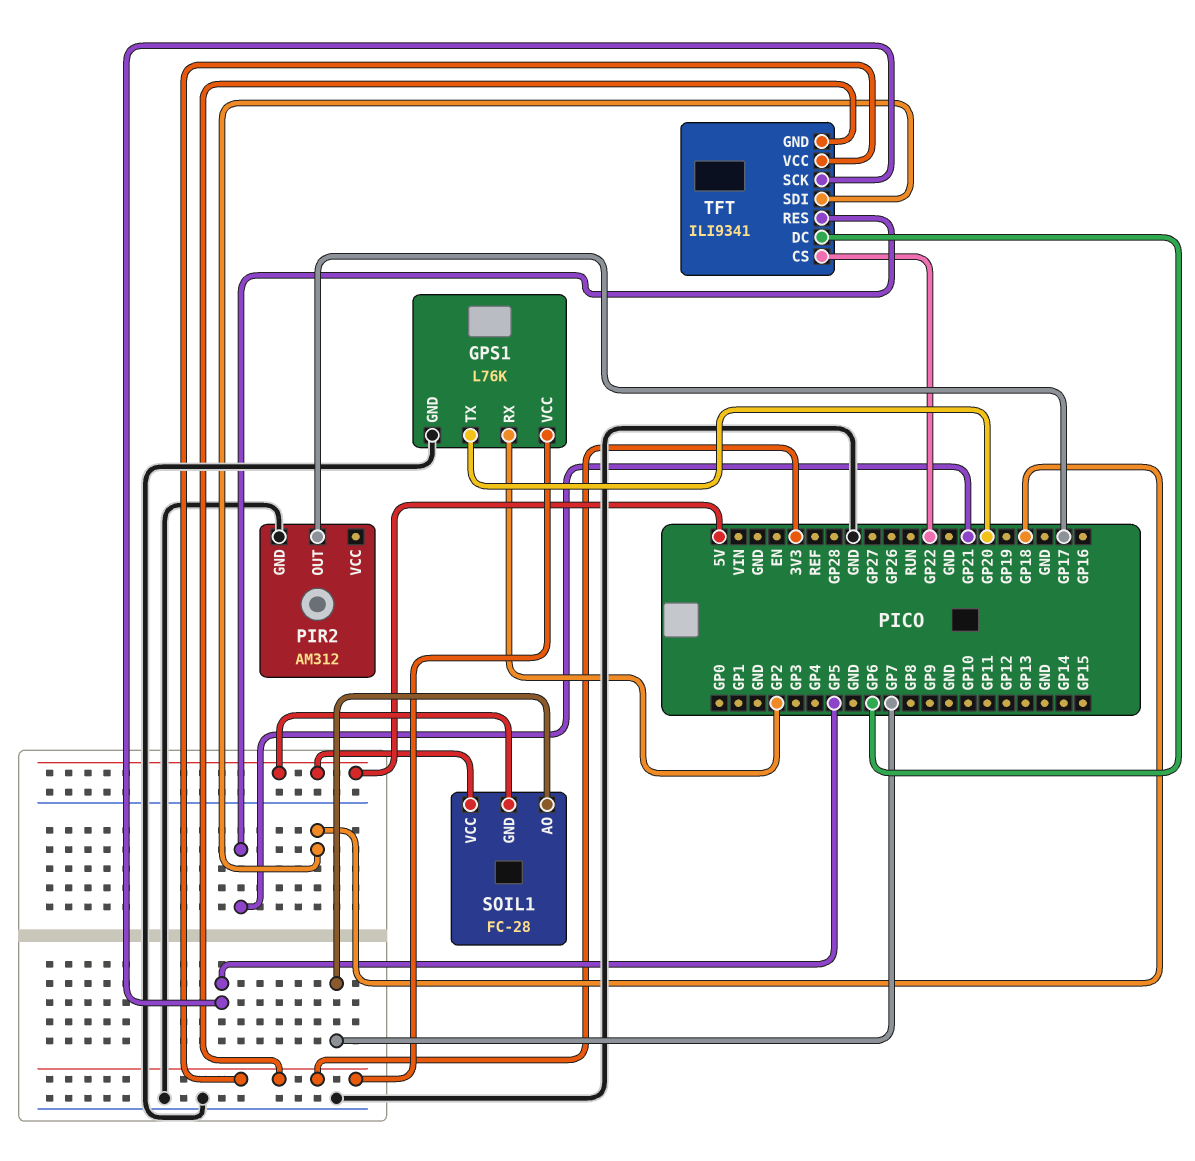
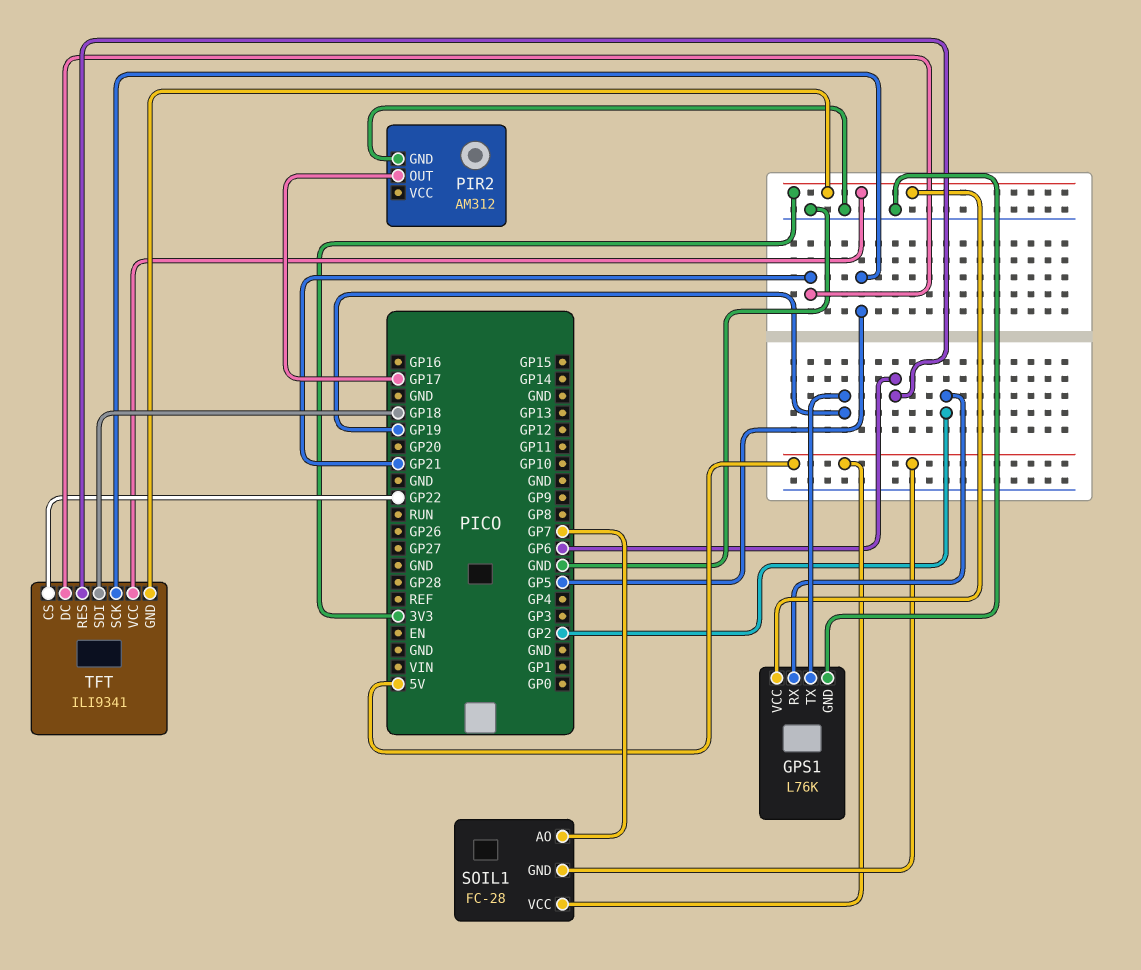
GPS1 pin TX: GP20 -> GP19
TFT pin DC: GP6 -> GP21
TFT pin RES: GP21 -> GP6

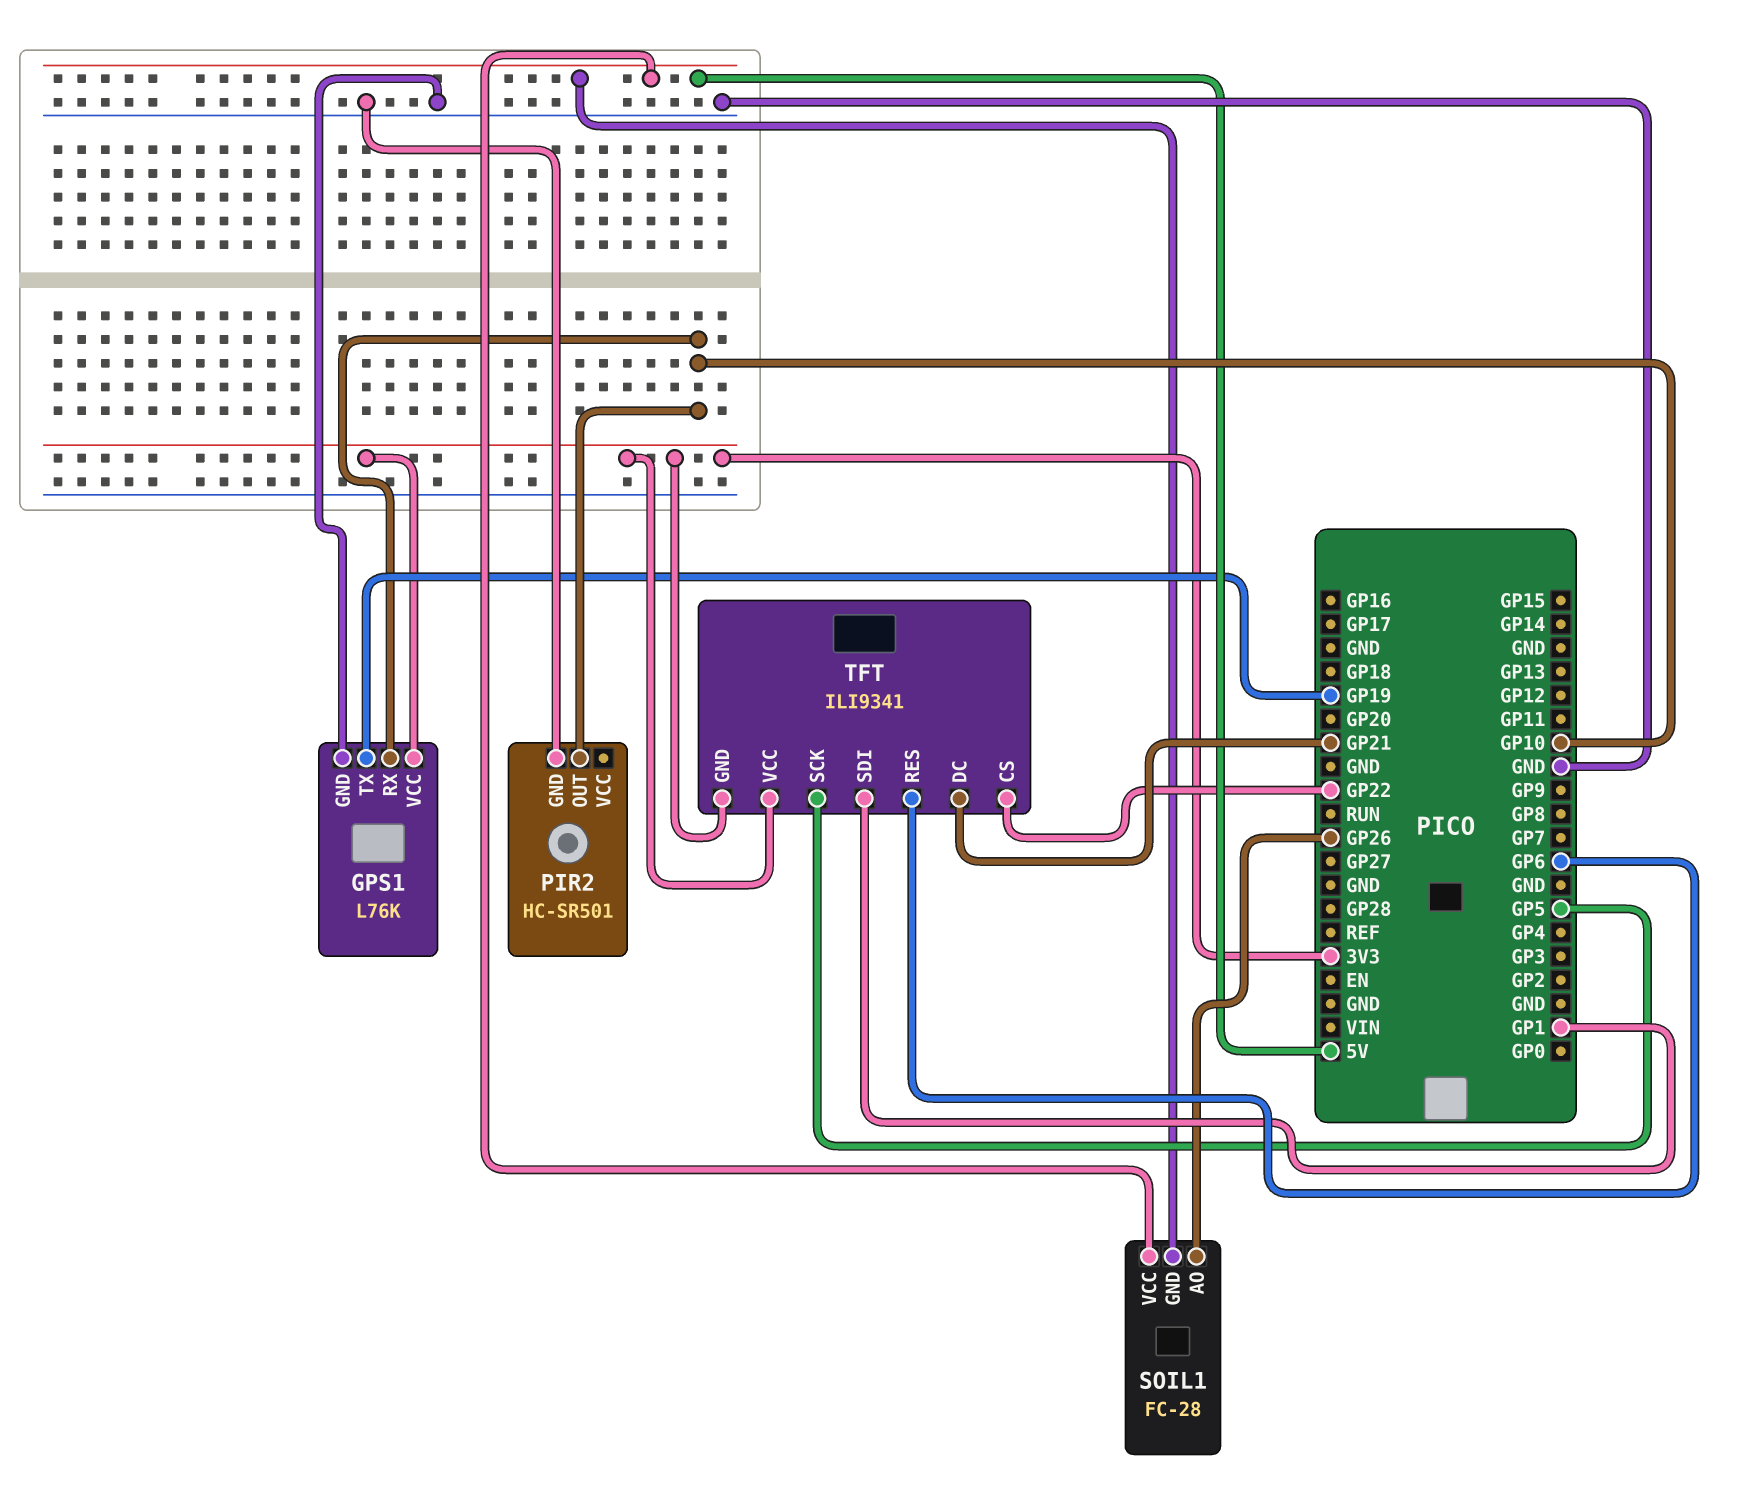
GPS1 pin RX: GP2 -> GP10
PIR2: AM312 -> HC-SR501
PIR2 pin OUT: GP17 -> GP10
SOIL1 pin AO: GP7 -> GP26
TFT pin SDI: GP18 -> GP1

